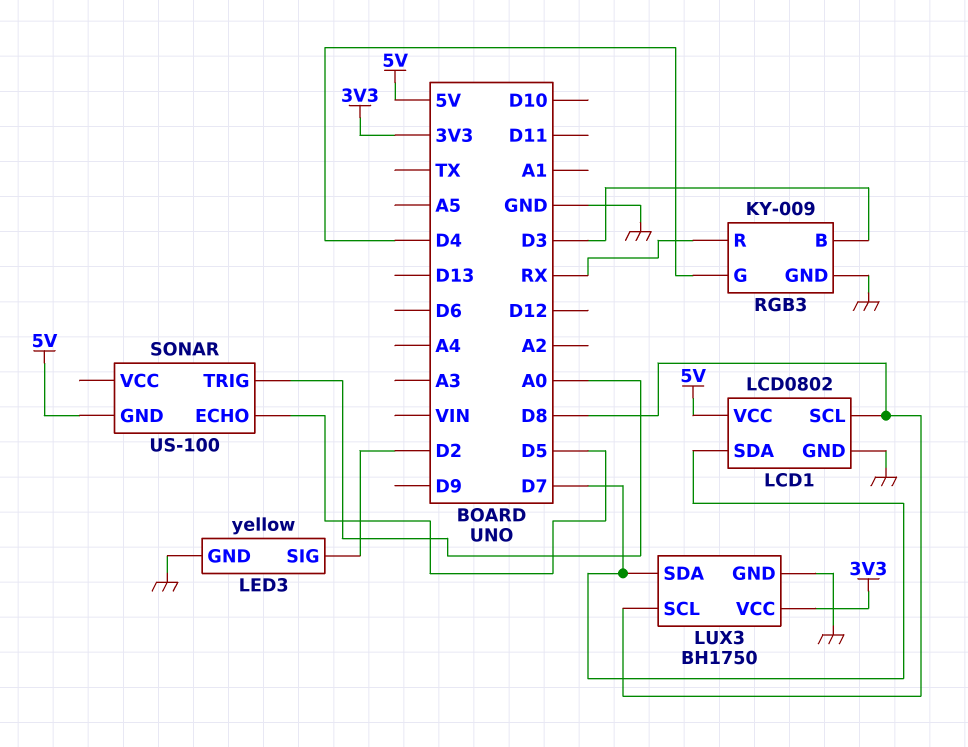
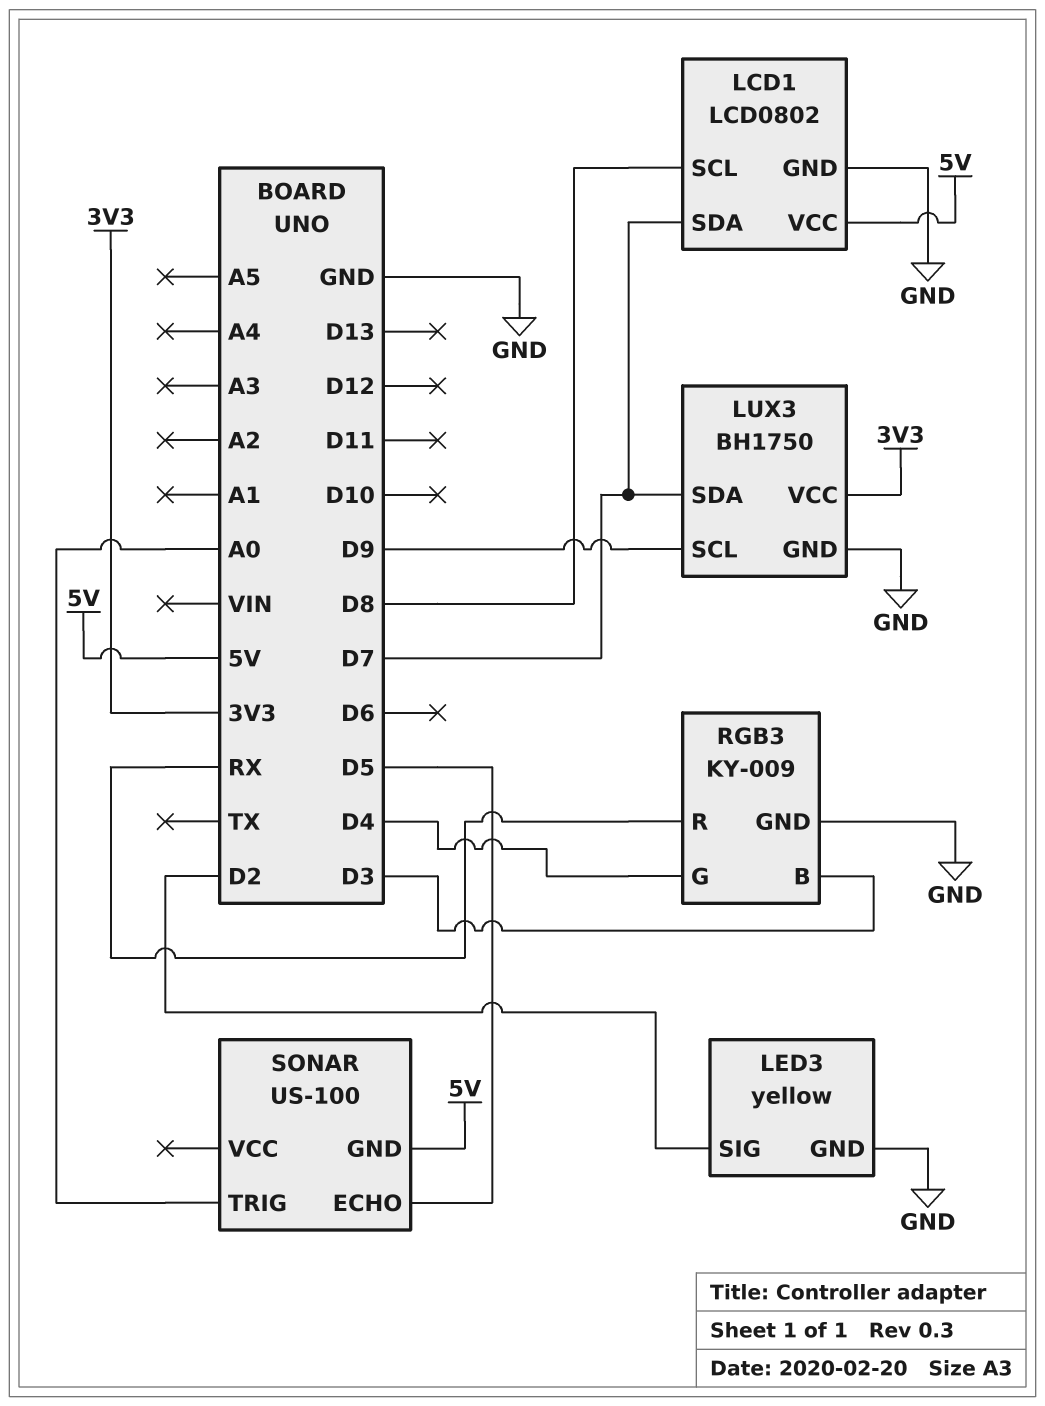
LUX3 pin SCL: D8 -> D9

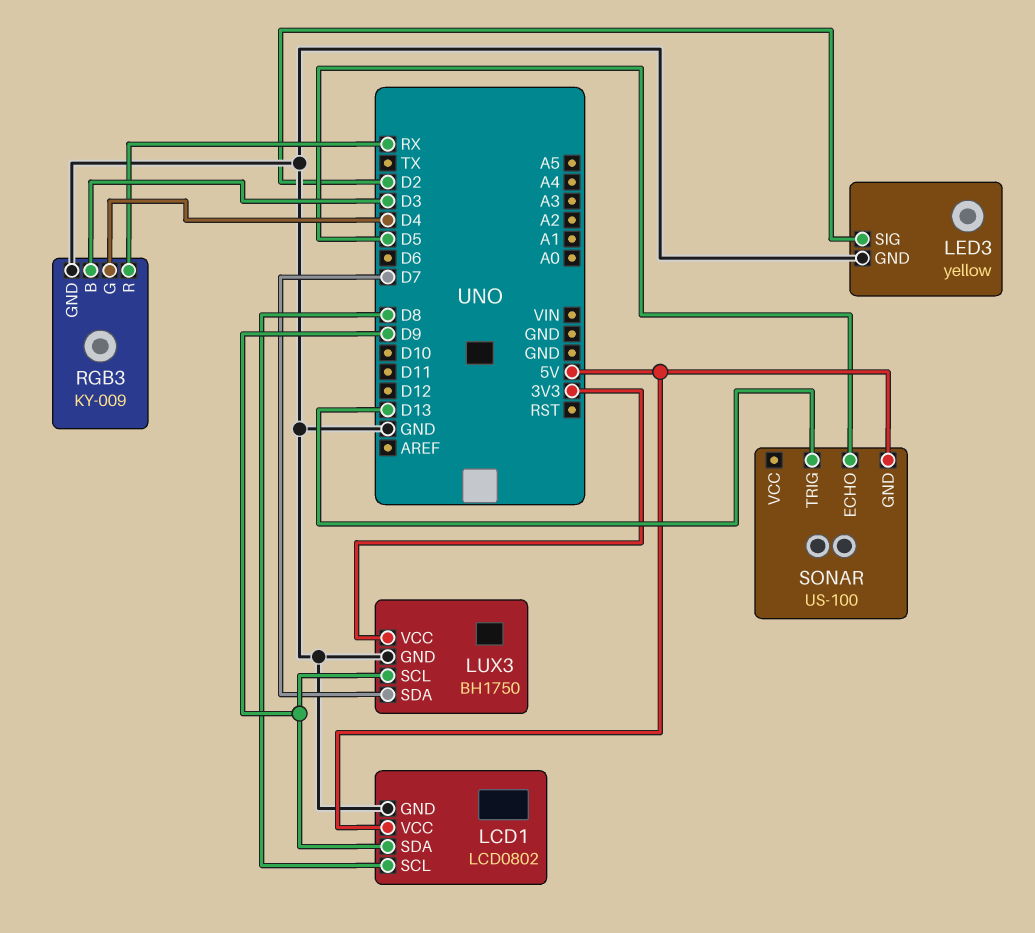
LCD1 pin SDA: D7 -> D9
SONAR pin TRIG: A0 -> D13

